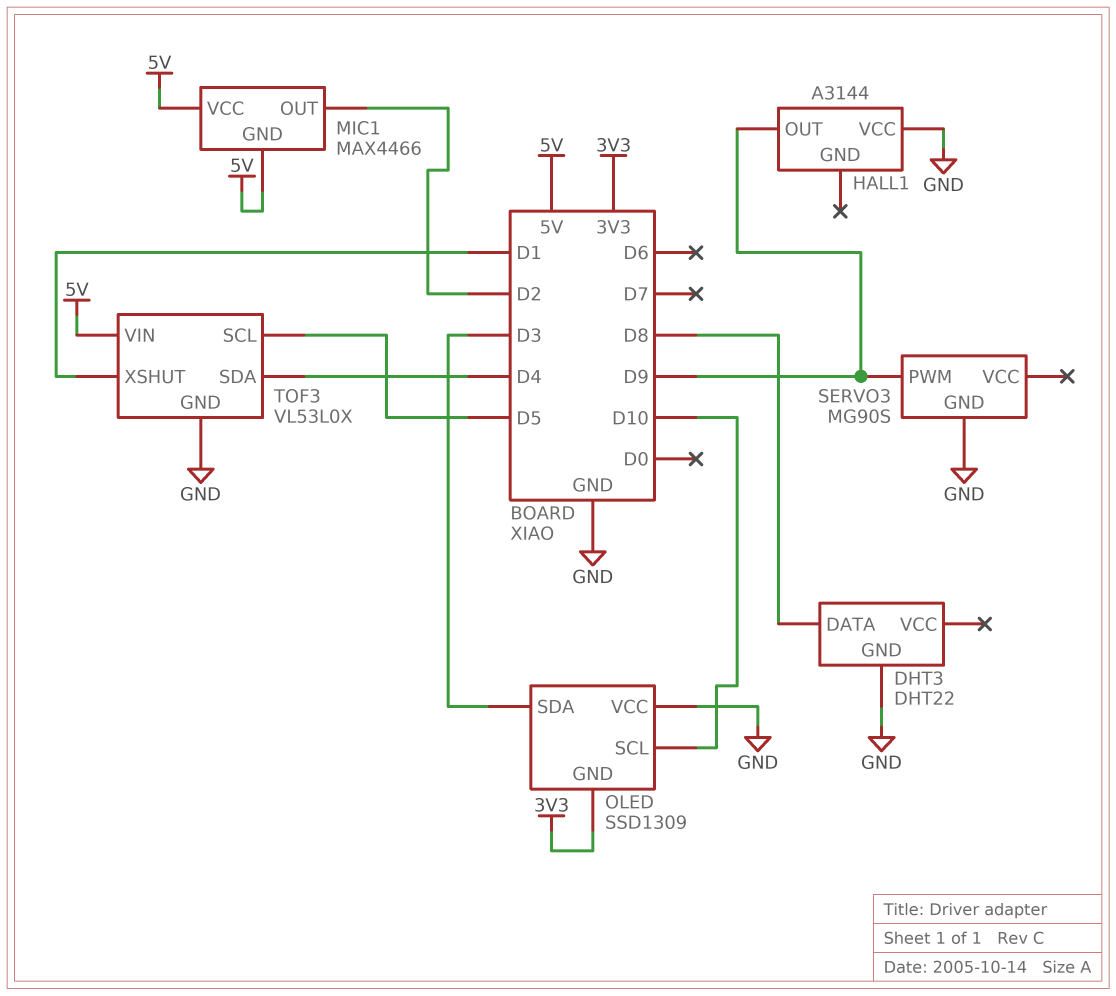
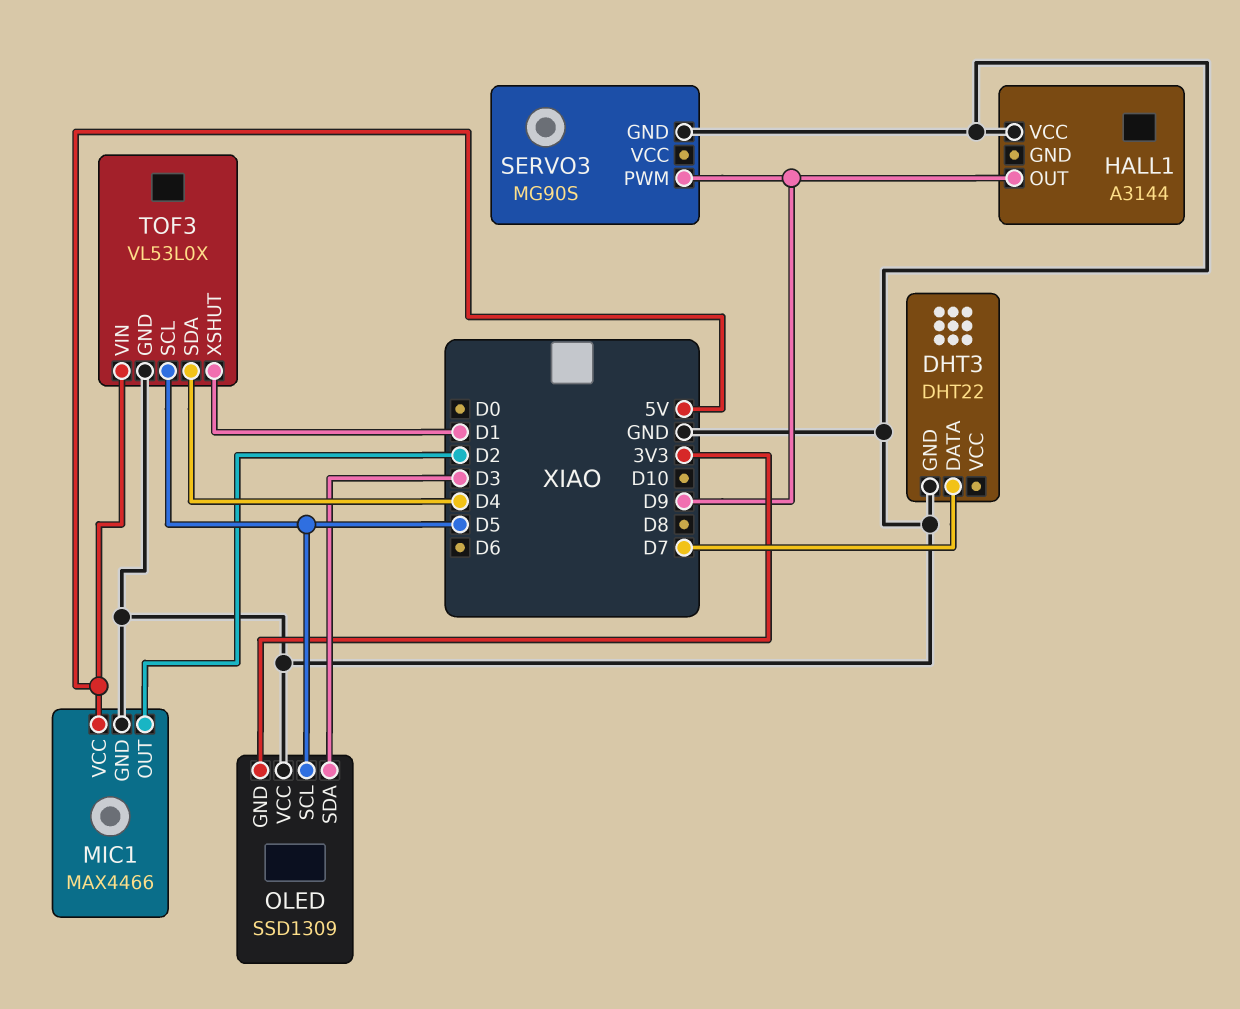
DHT3 pin DATA: D8 -> D7
MIC1 pin GND: 5V -> GND
OLED pin SCL: D10 -> D5

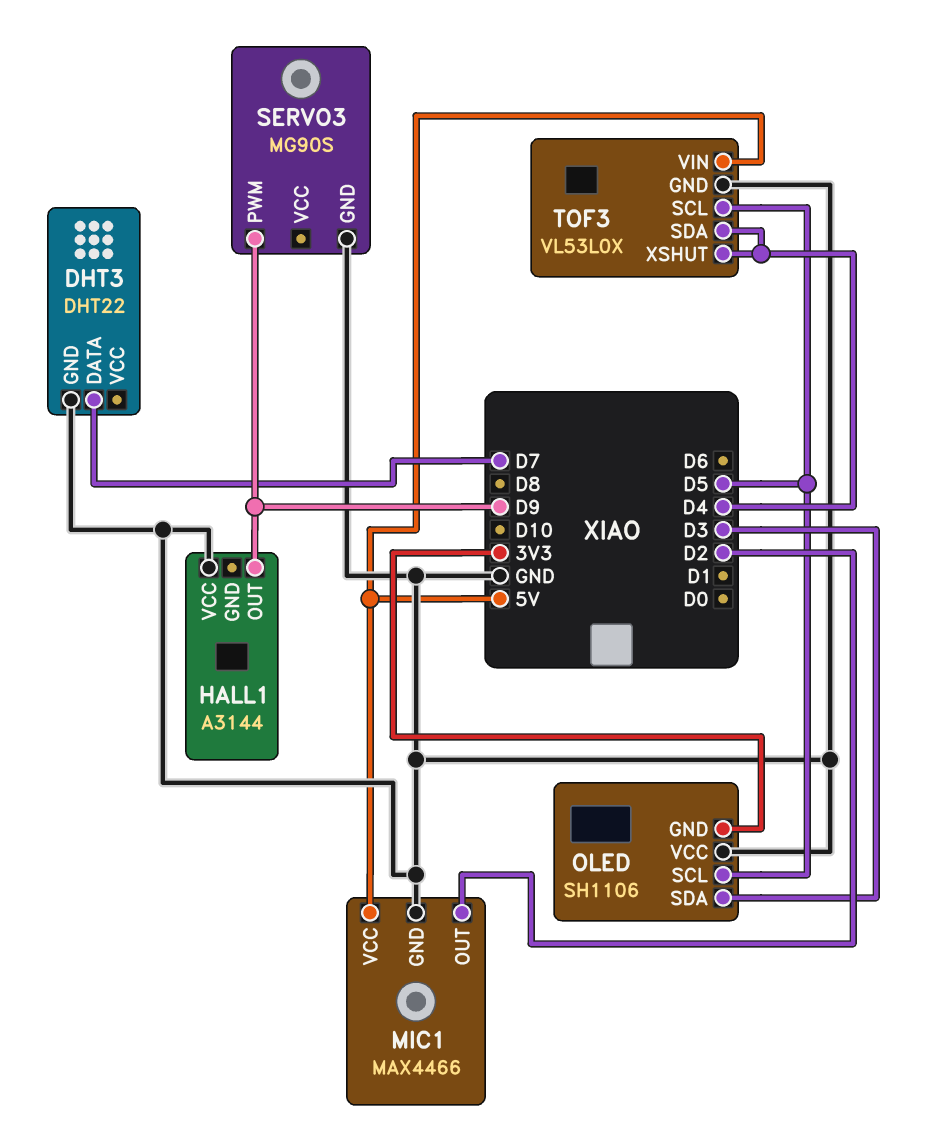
OLED: SSD1309 -> SH1106
TOF3 pin XSHUT: D1 -> D4

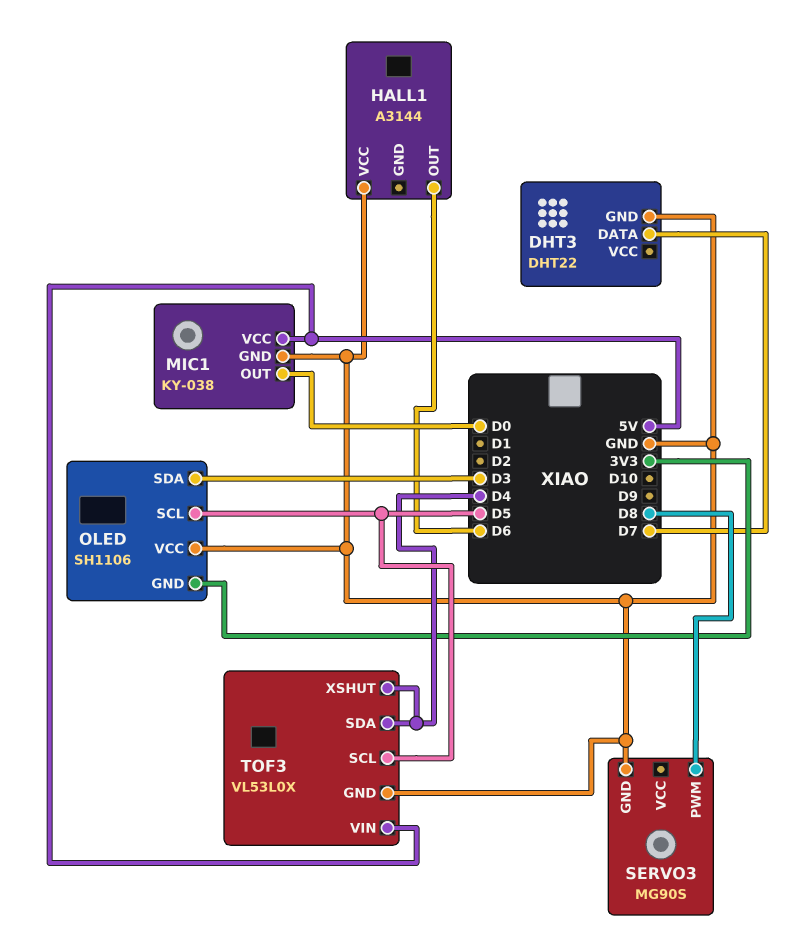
HALL1 pin OUT: D9 -> D6
MIC1: MAX4466 -> KY-038
MIC1 pin OUT: D2 -> D0
SERVO3 pin PWM: D9 -> D8

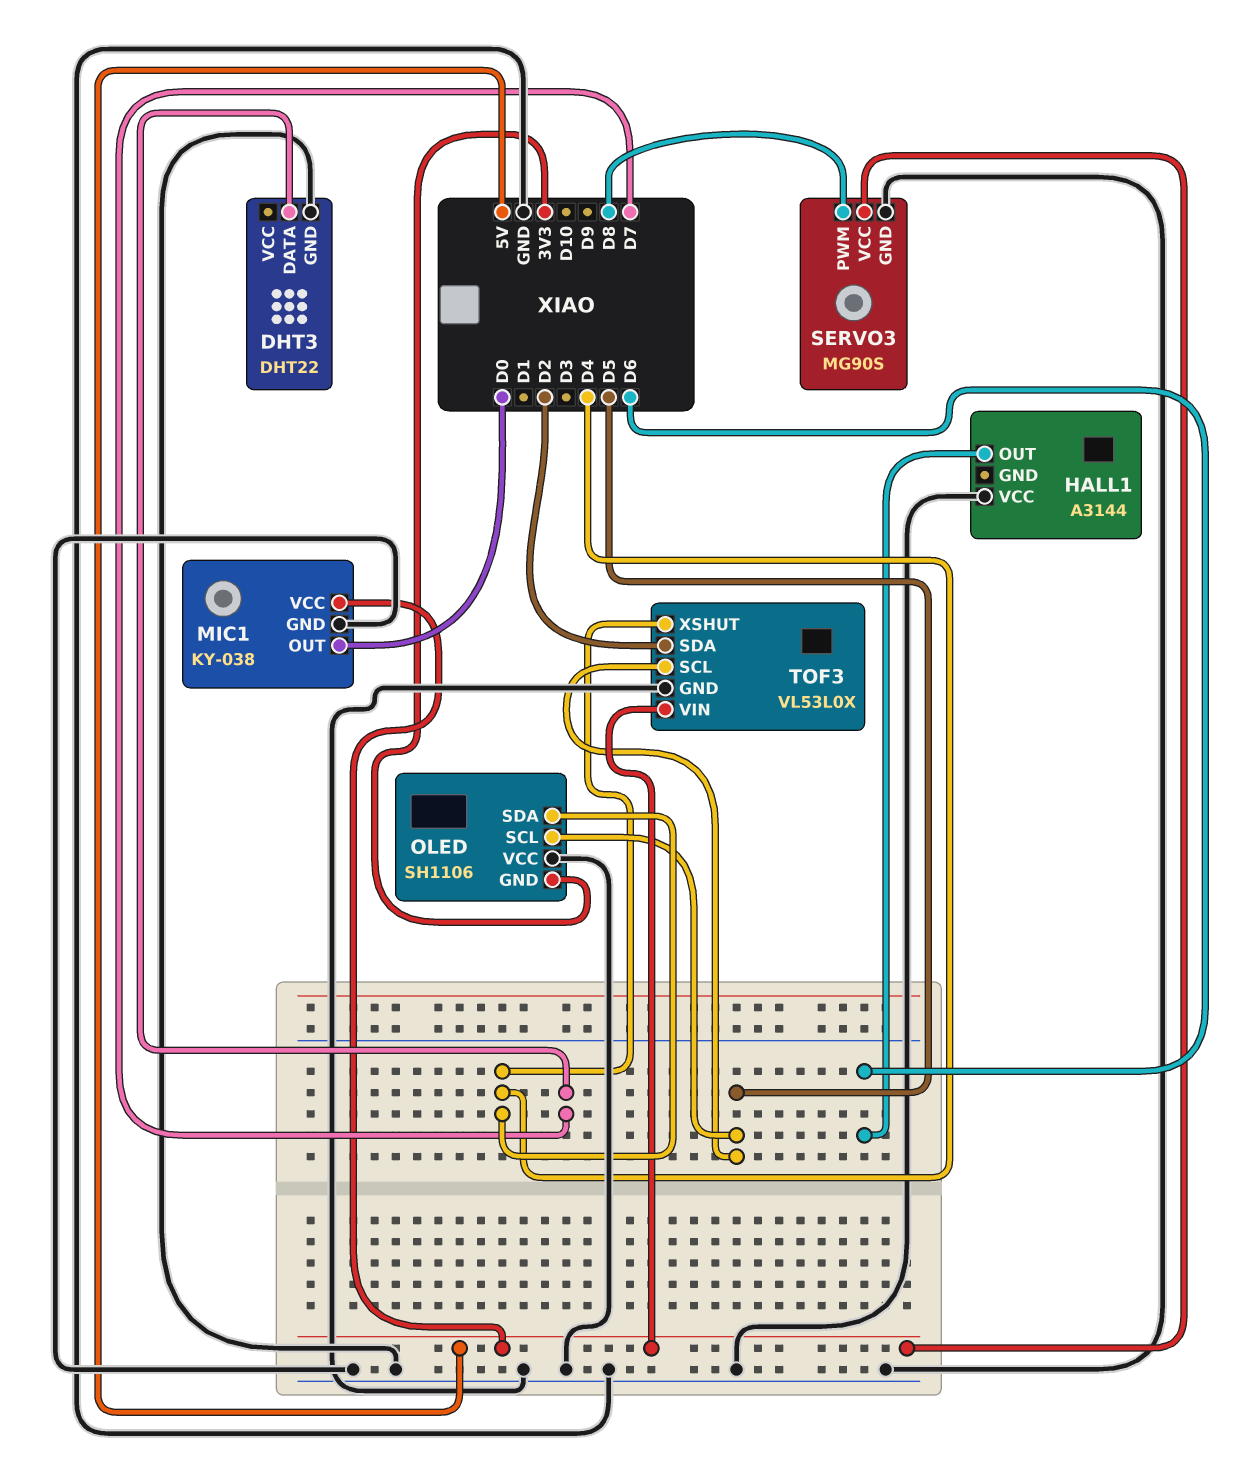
OLED pin SDA: D3 -> D4
SERVO3 pin VCC: none -> 5V
TOF3 pin SDA: D4 -> D2

